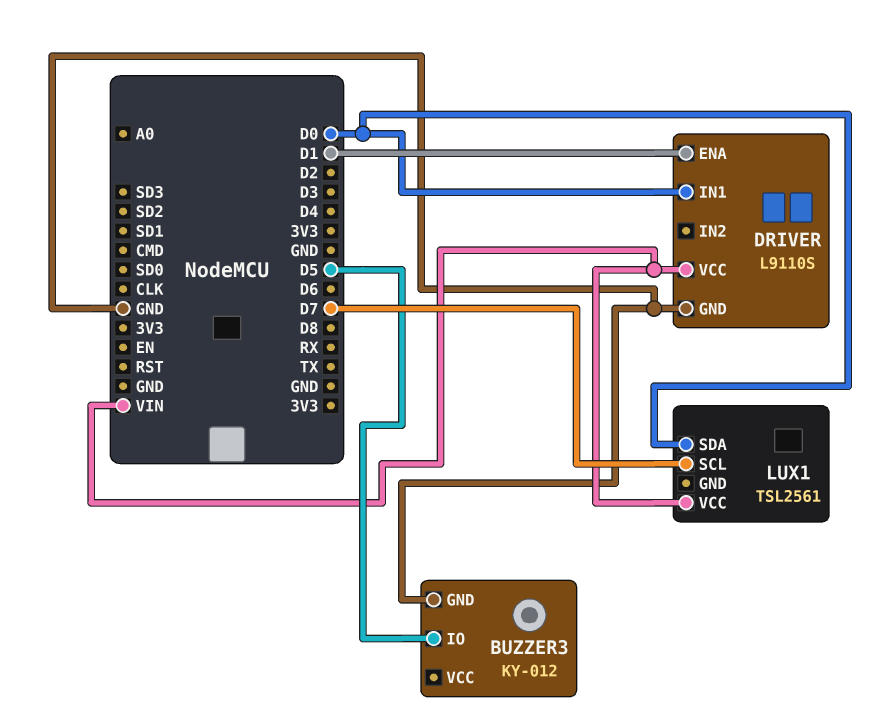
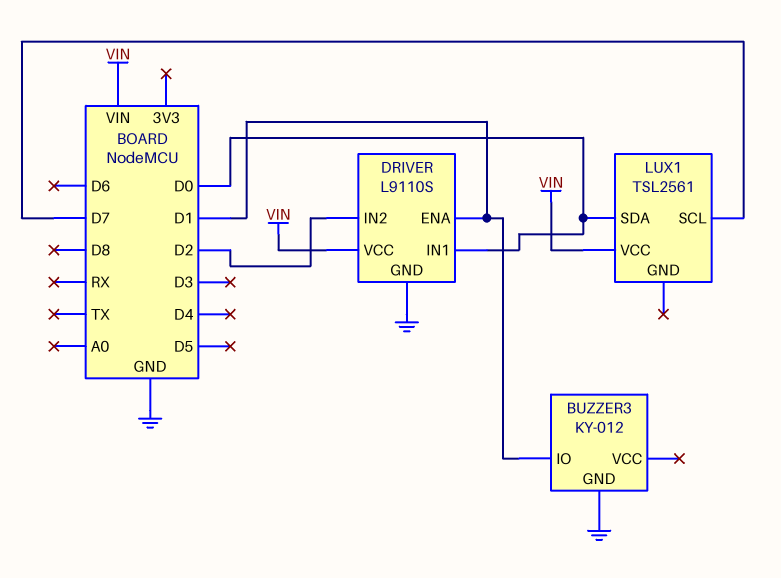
BUZZER3 pin IO: D5 -> D1
DRIVER pin IN2: none -> D2

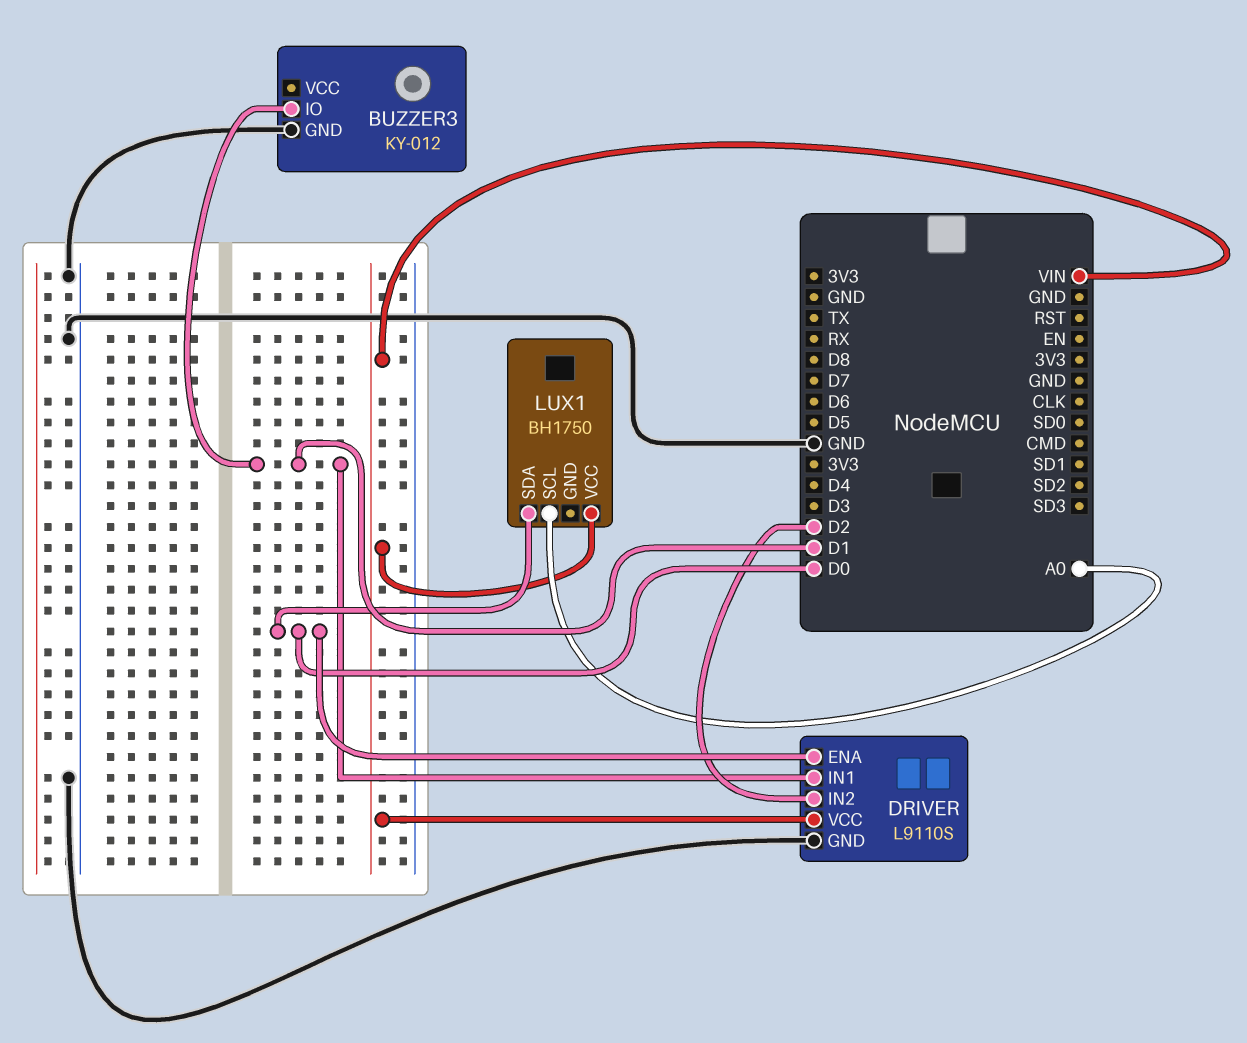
DRIVER pin ENA: D1 -> D0
DRIVER pin IN1: D0 -> D1
LUX1: TSL2561 -> BH1750
LUX1 pin SCL: D7 -> A0

